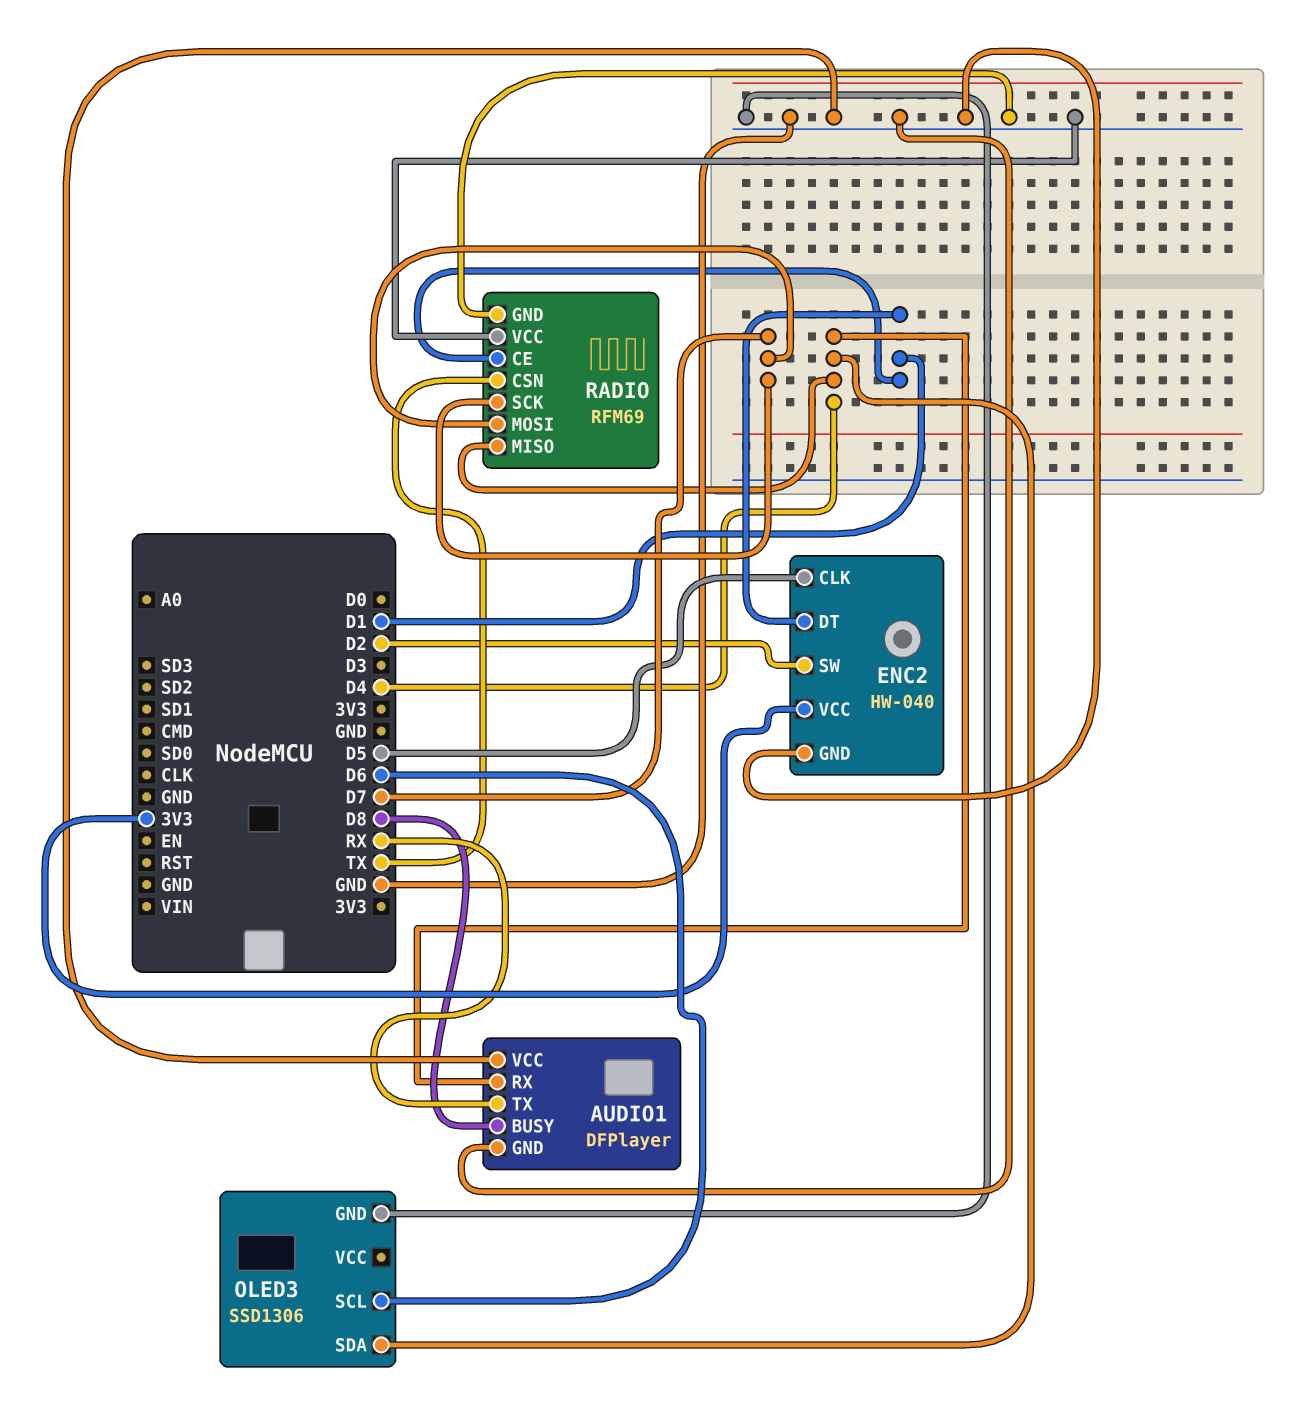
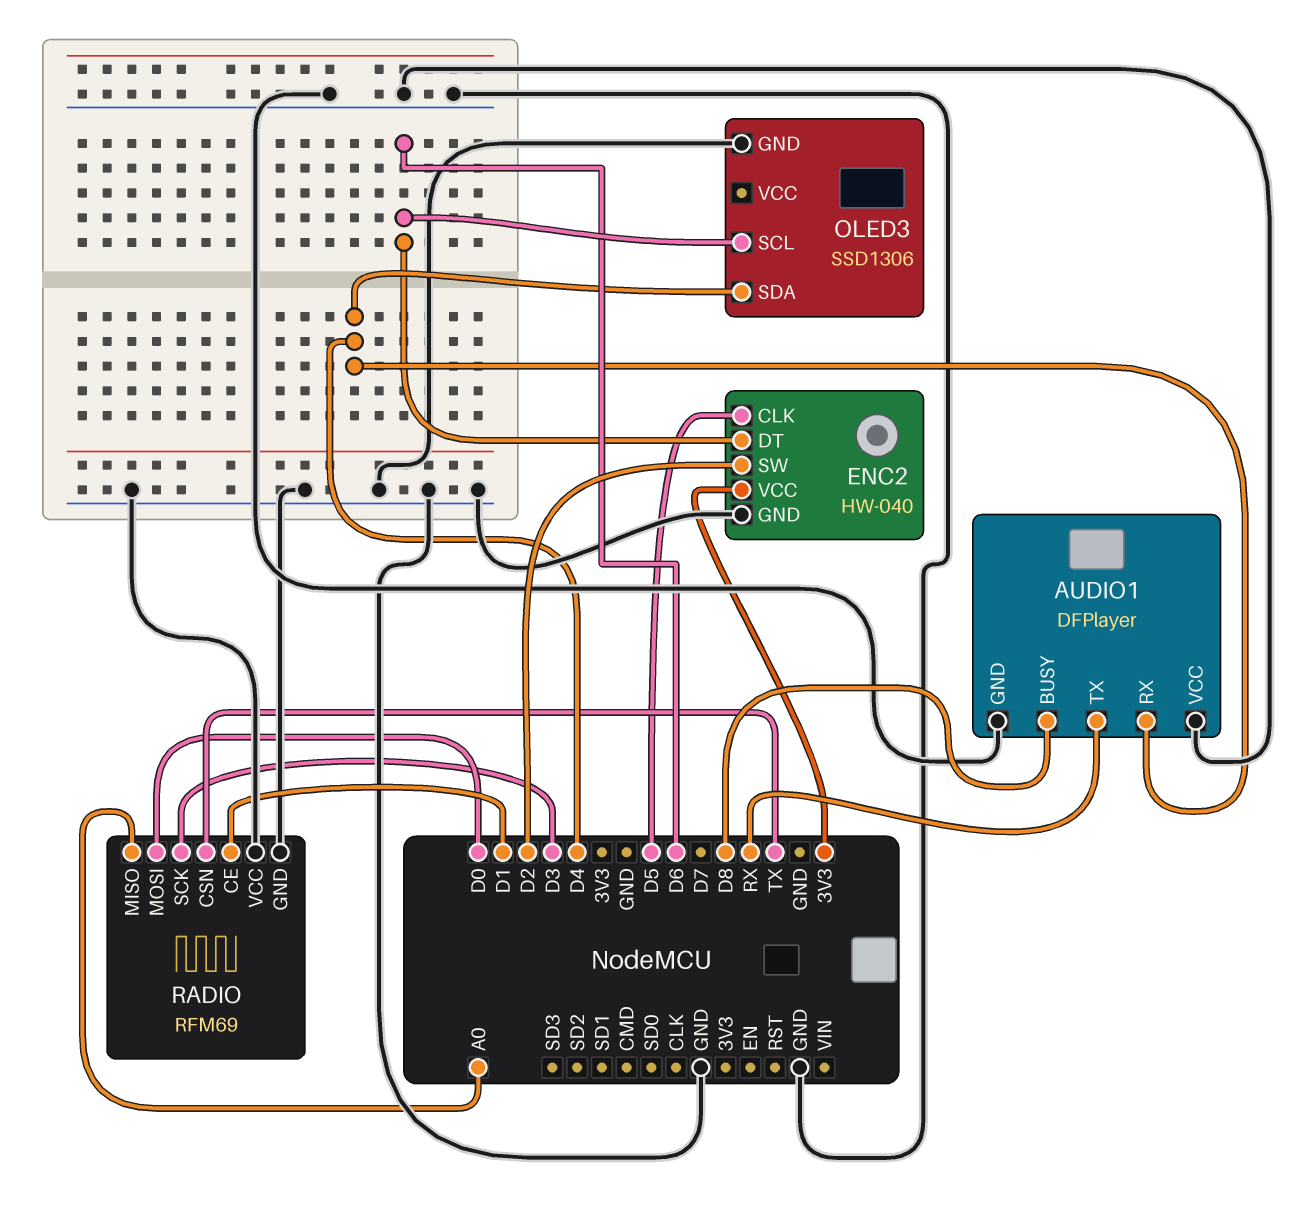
ENC2 pin DT: D1 -> D6
RADIO pin MISO: D4 -> A0
RADIO pin MOSI: D7 -> D0
RADIO pin SCK: D7 -> D3

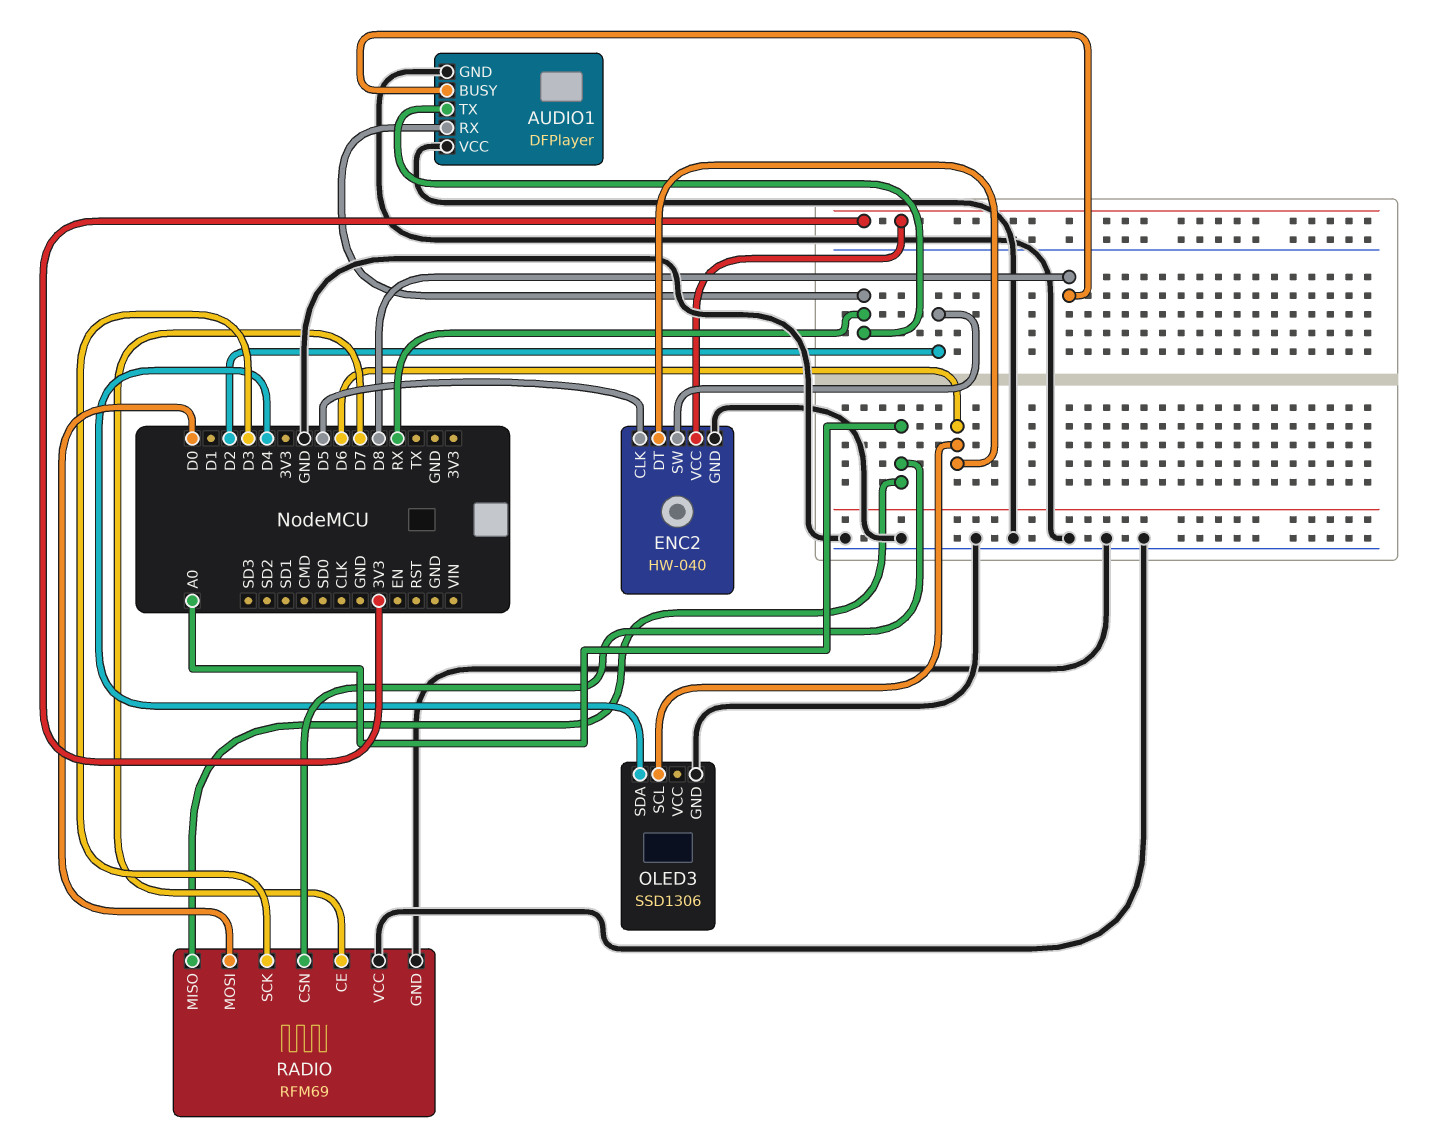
AUDIO1 pin RX: D4 -> RX
RADIO pin CE: D1 -> D7
RADIO pin CSN: TX -> A0

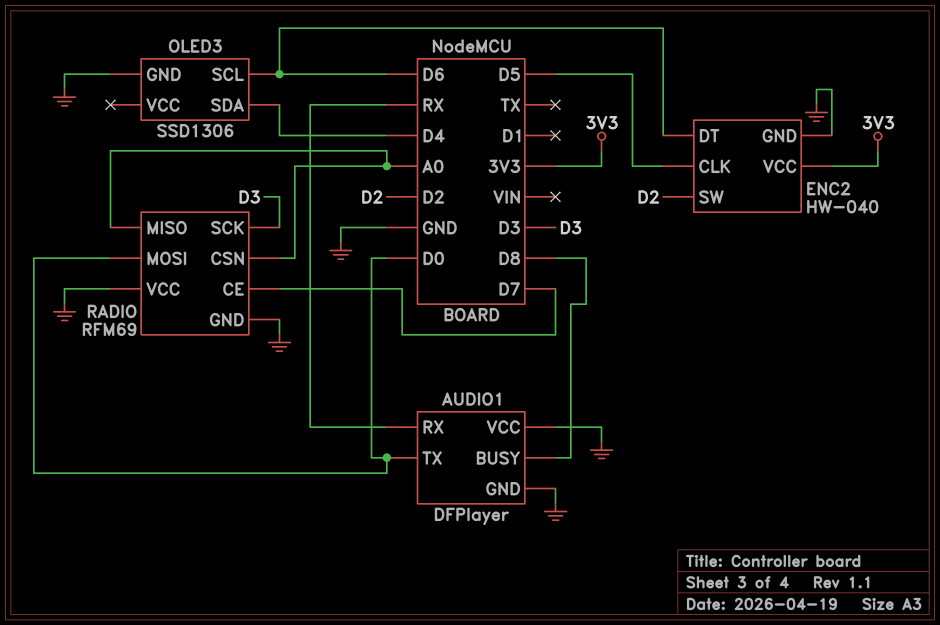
AUDIO1 pin TX: RX -> D0

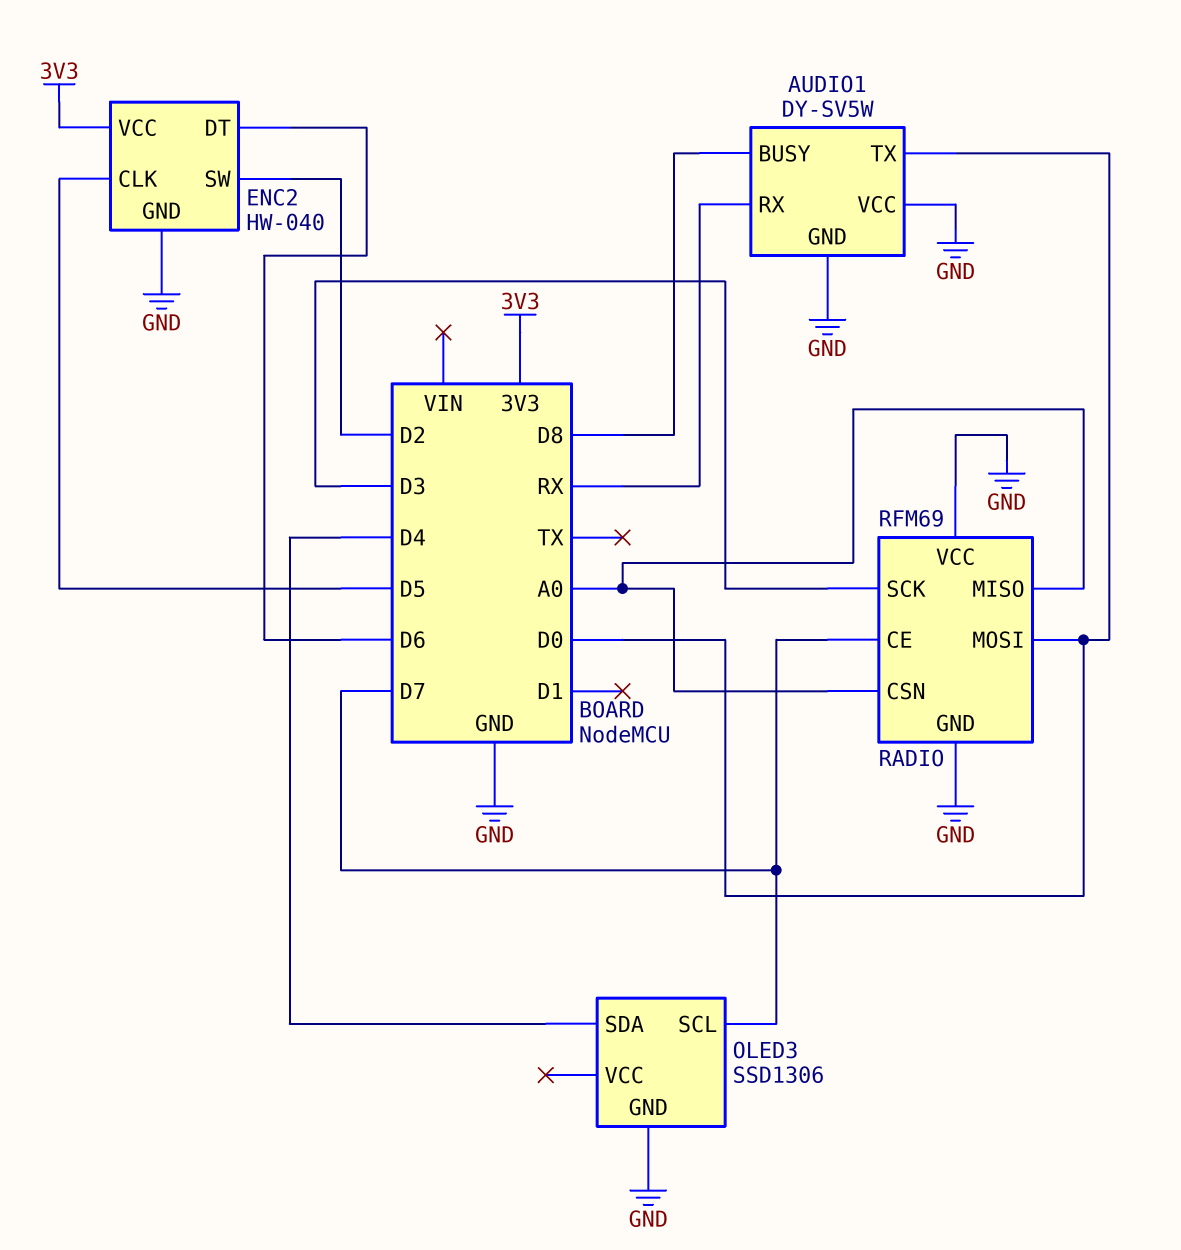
AUDIO1: DFPlayer -> DY-SV5W
OLED3 pin SCL: D6 -> D7

